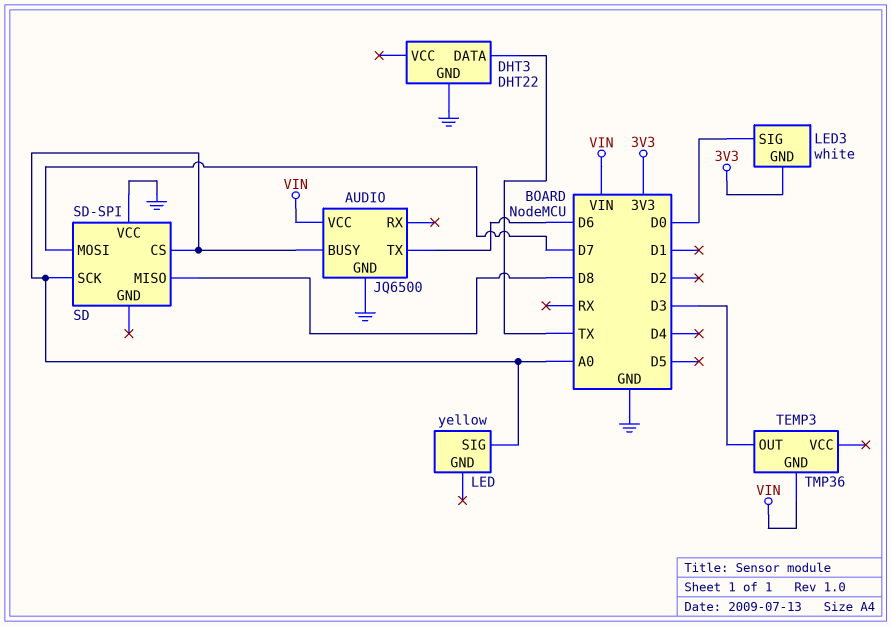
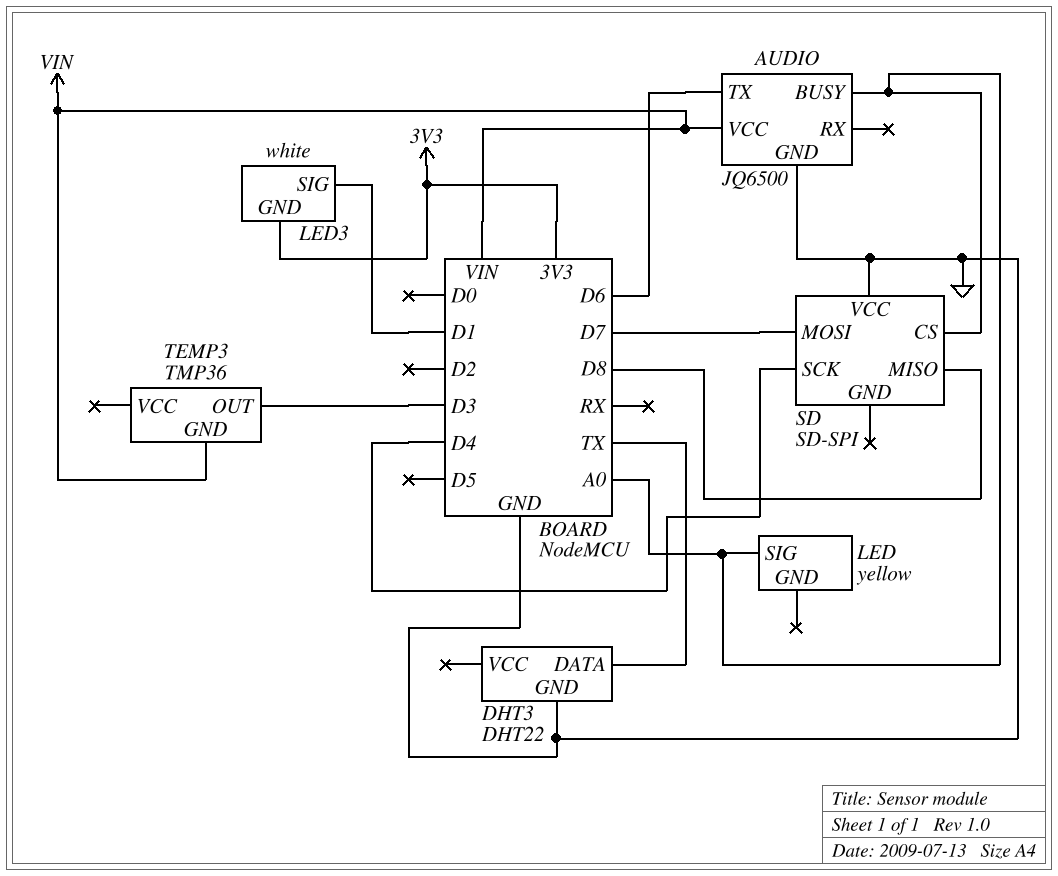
LED3 pin SIG: D0 -> D1
SD pin SCK: A0 -> D4

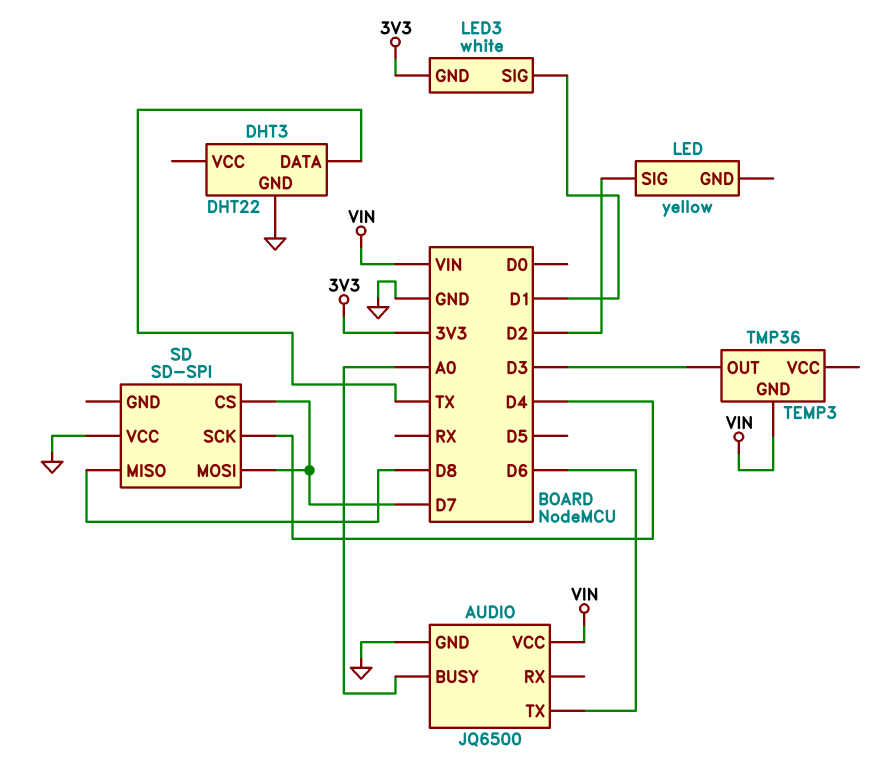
LED pin SIG: A0 -> D2
SD pin CS: A0 -> D7

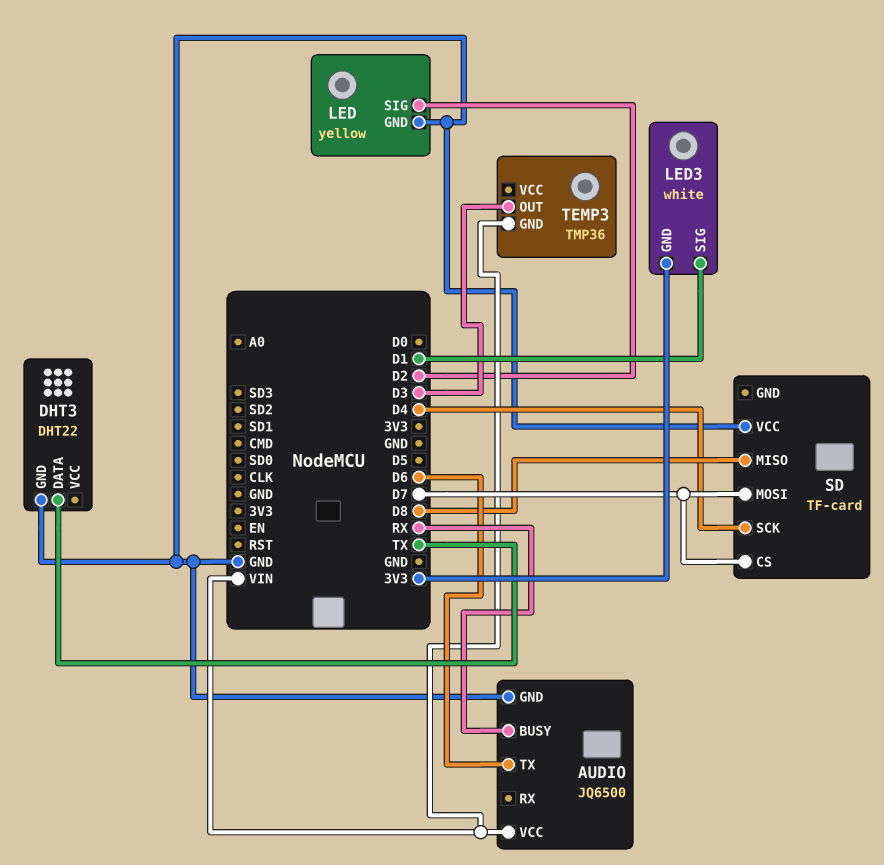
AUDIO pin BUSY: A0 -> RX
LED pin GND: none -> GND
SD: SD-SPI -> TF-card

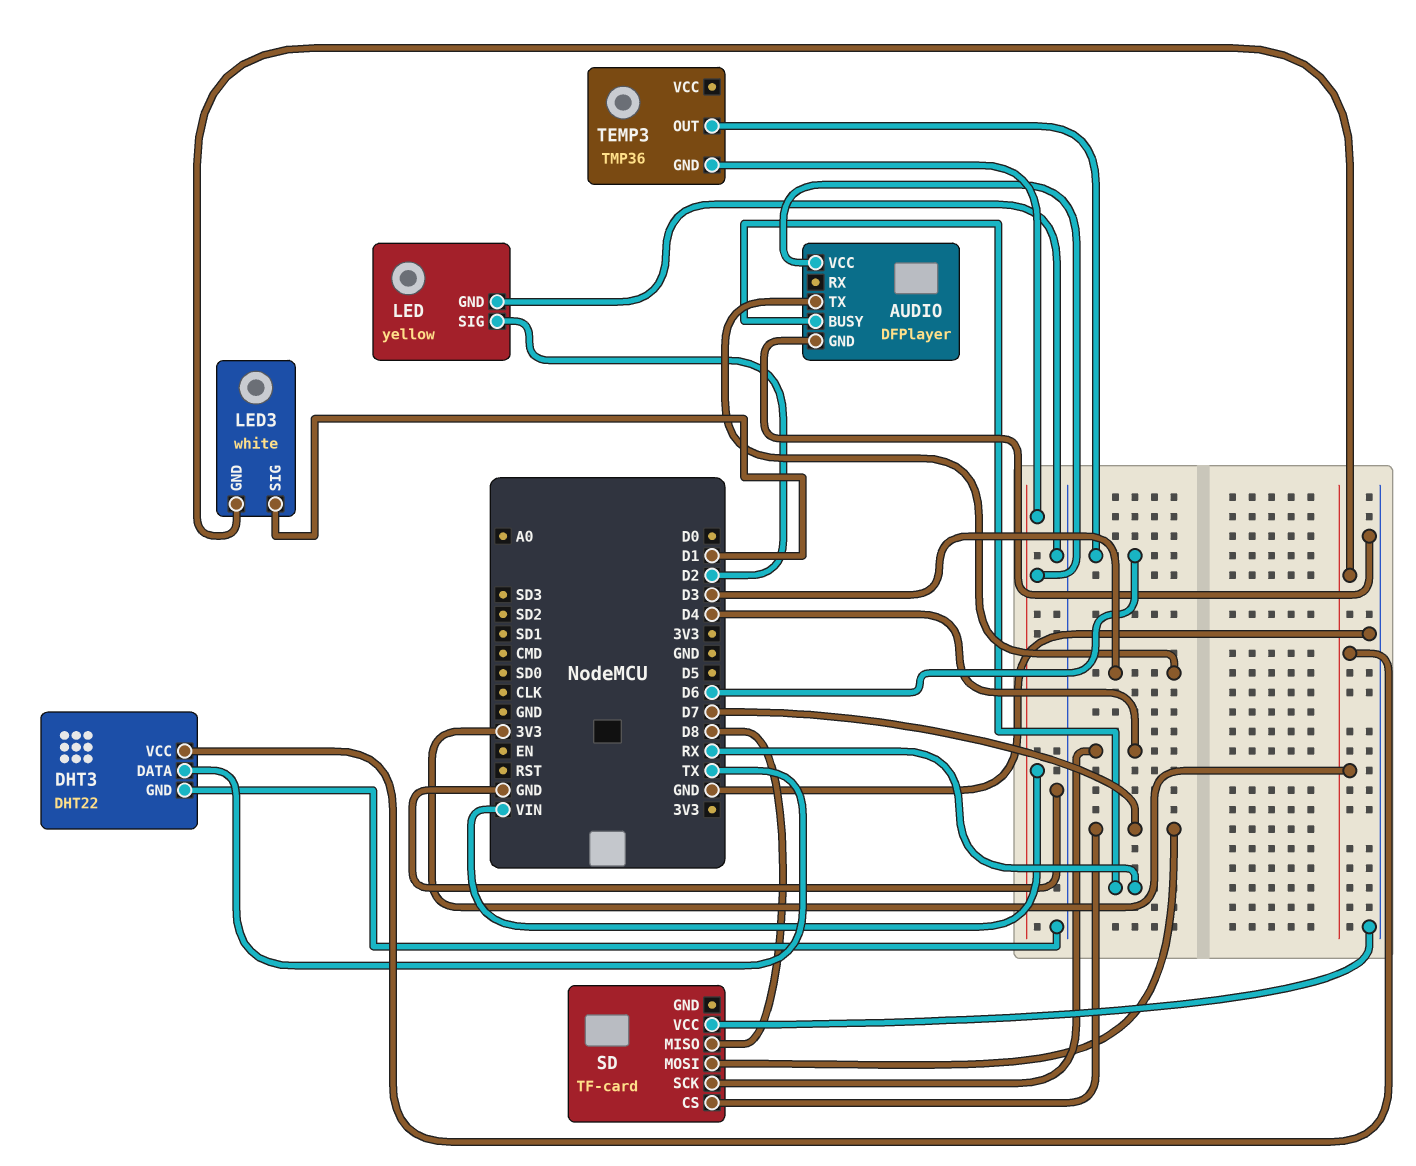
AUDIO: JQ6500 -> DFPlayer
AUDIO pin TX: D6 -> D3
DHT3 pin VCC: none -> 3V3
TEMP3 pin OUT: D3 -> D6

